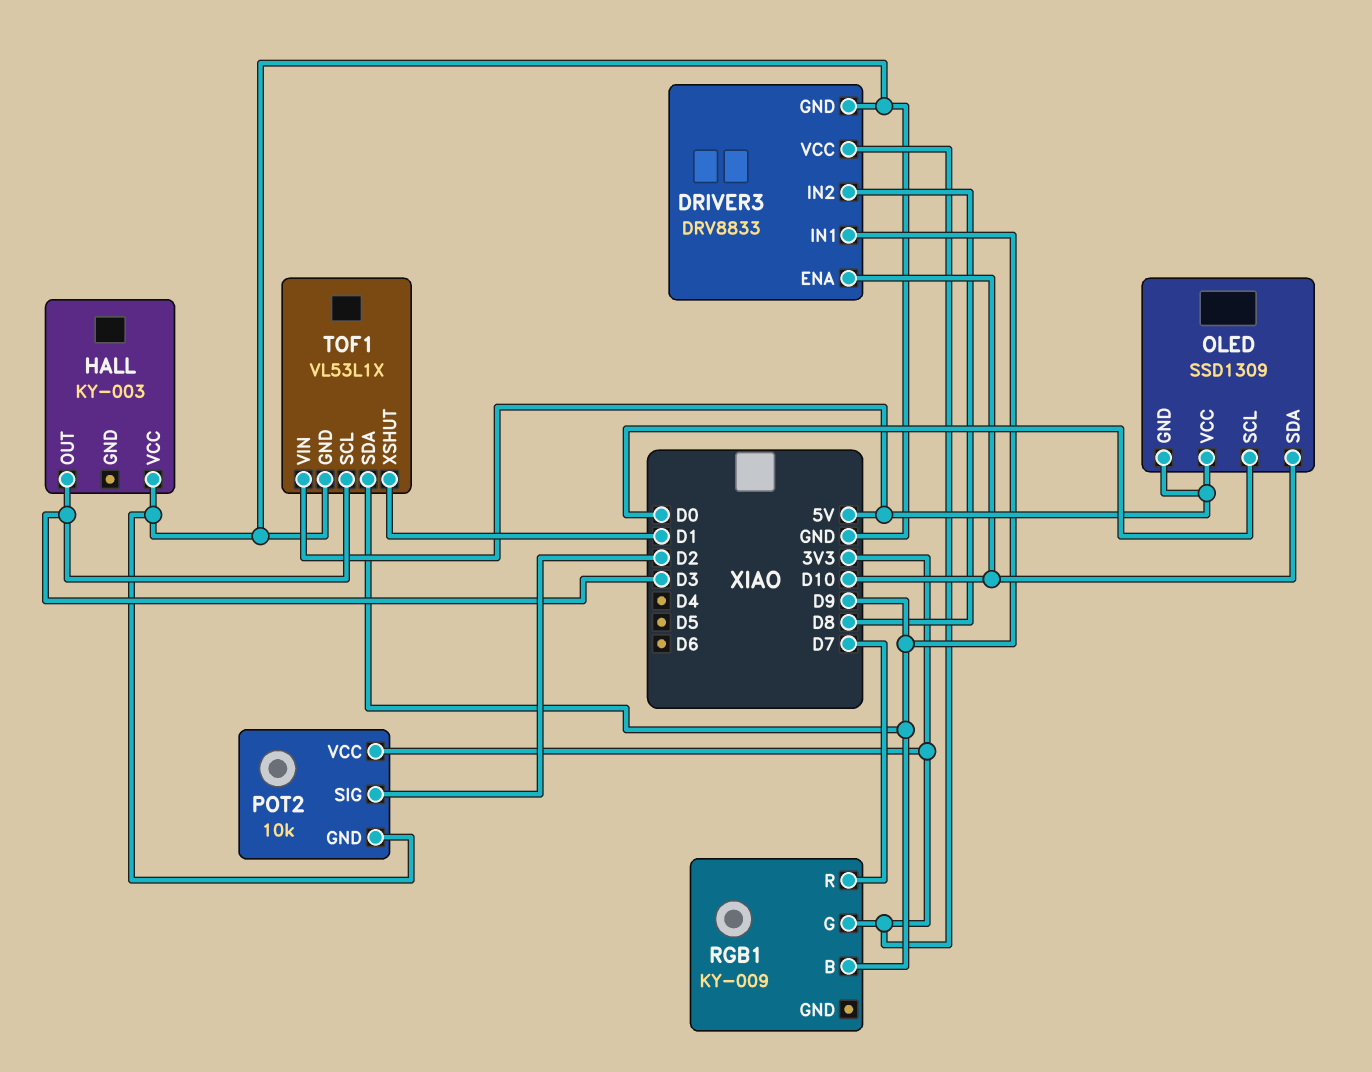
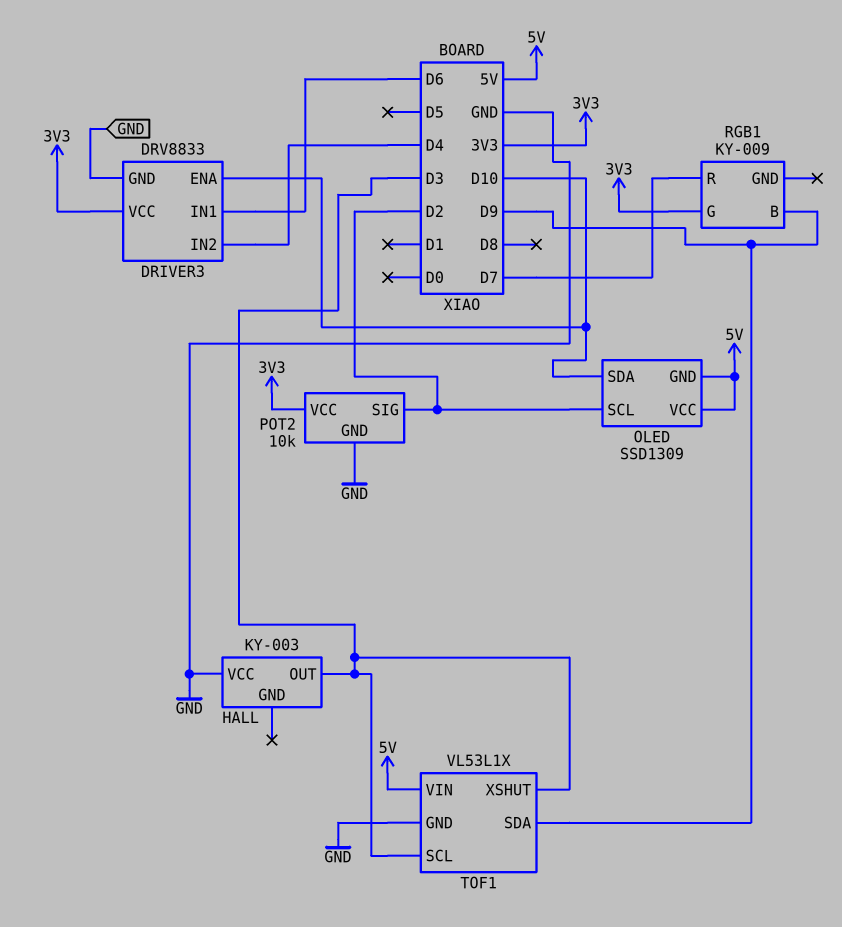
DRIVER3 pin IN1: D9 -> D6
DRIVER3 pin IN2: D8 -> D4
OLED pin SCL: D0 -> D2
TOF1 pin XSHUT: D1 -> D3

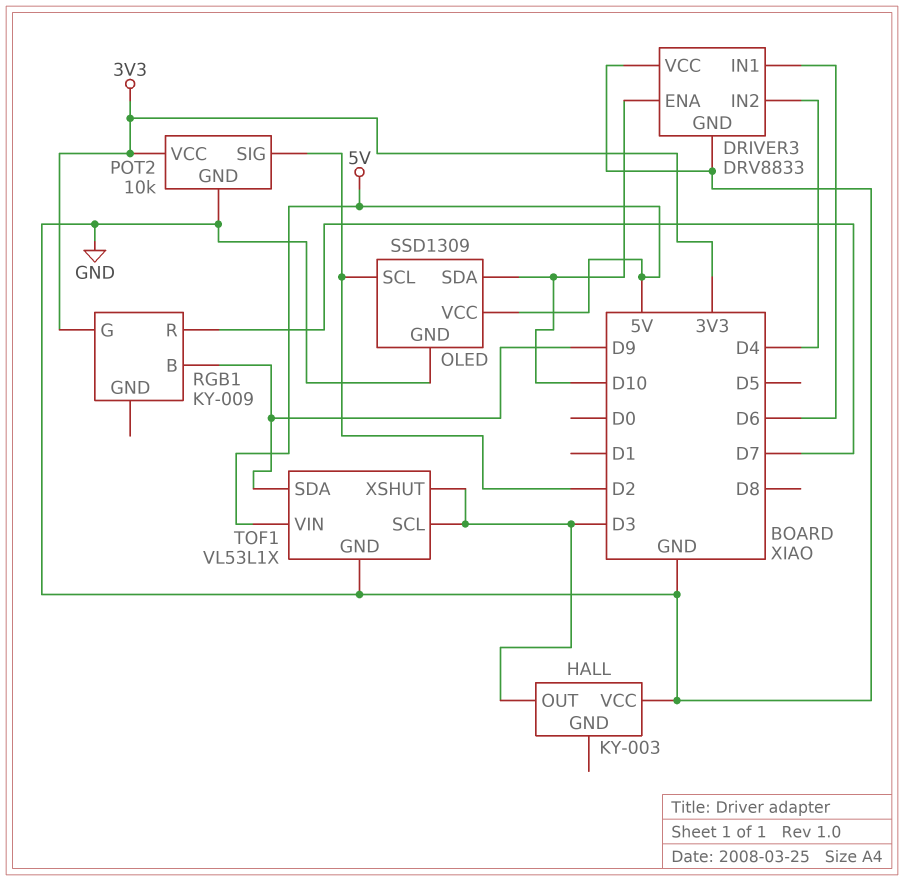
DRIVER3 pin VCC: 3V3 -> GND
OLED pin GND: 5V -> GND

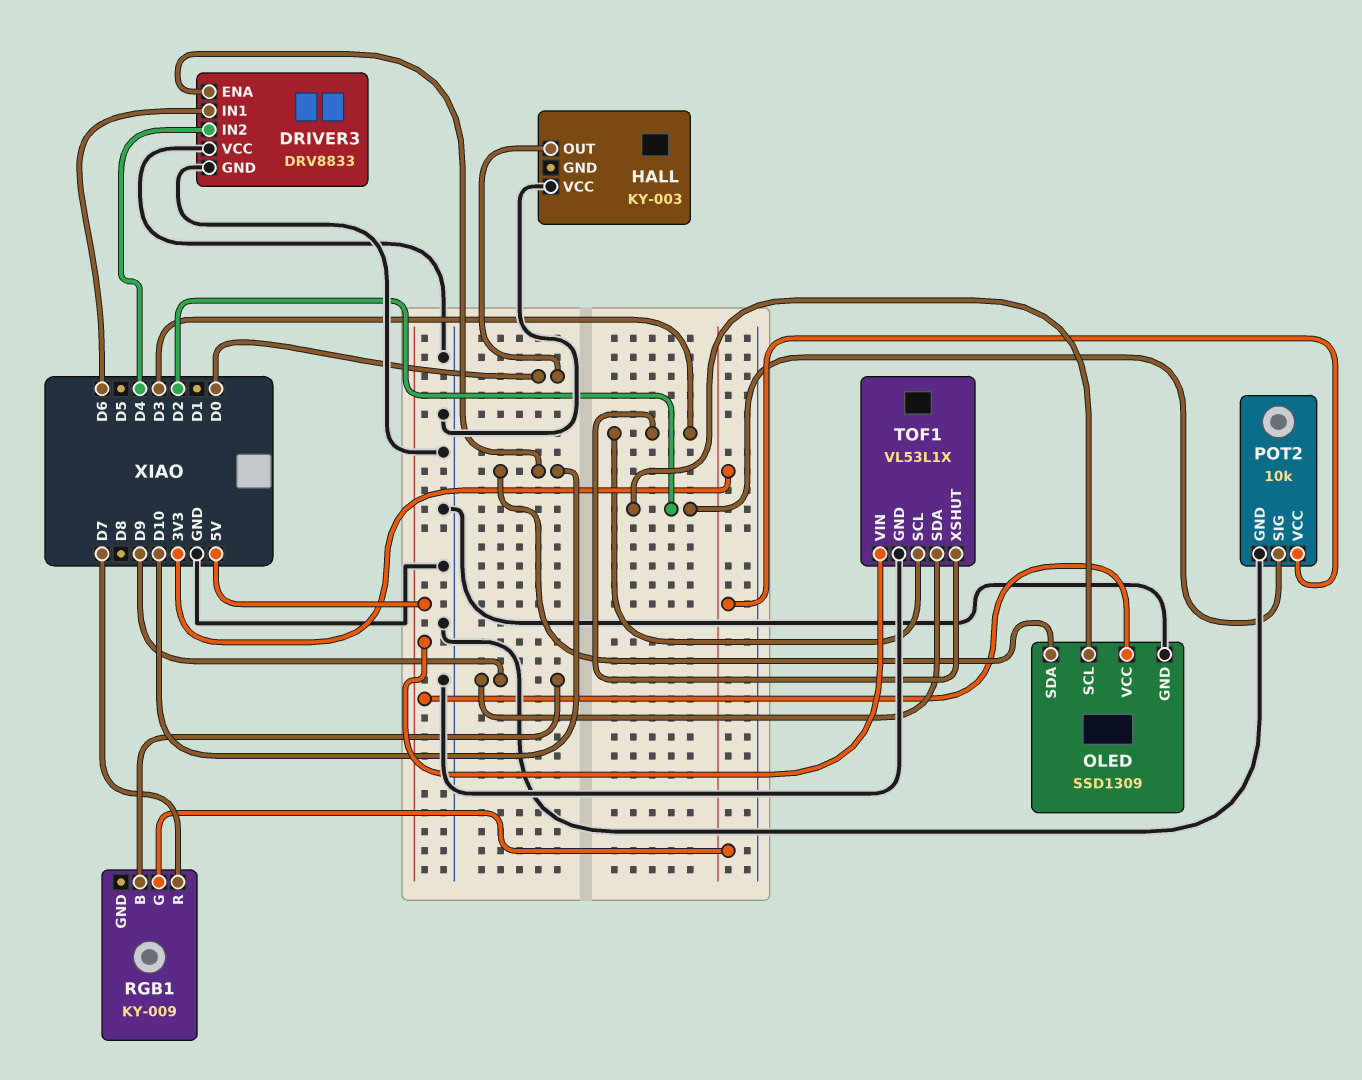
HALL pin OUT: D3 -> D0

